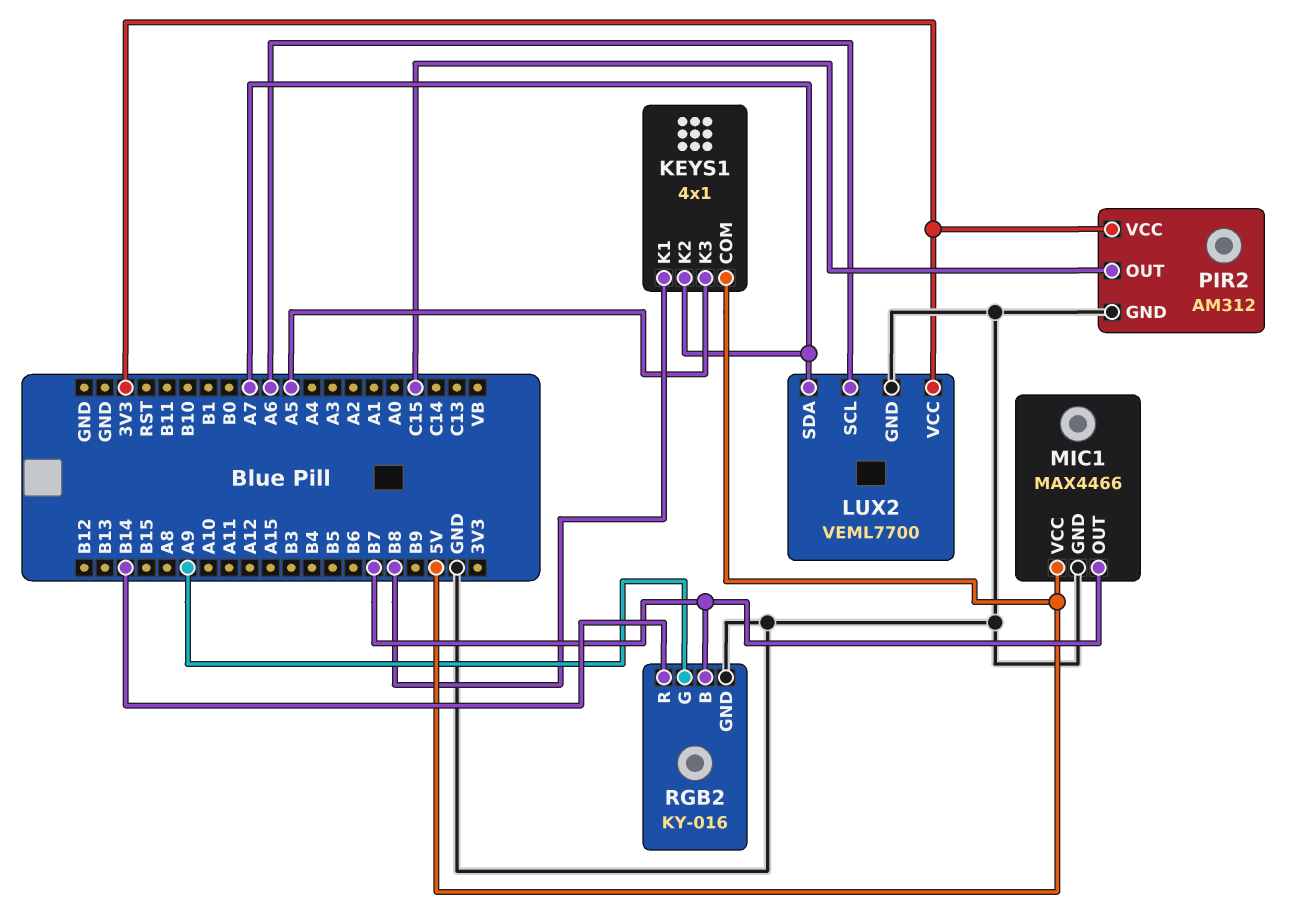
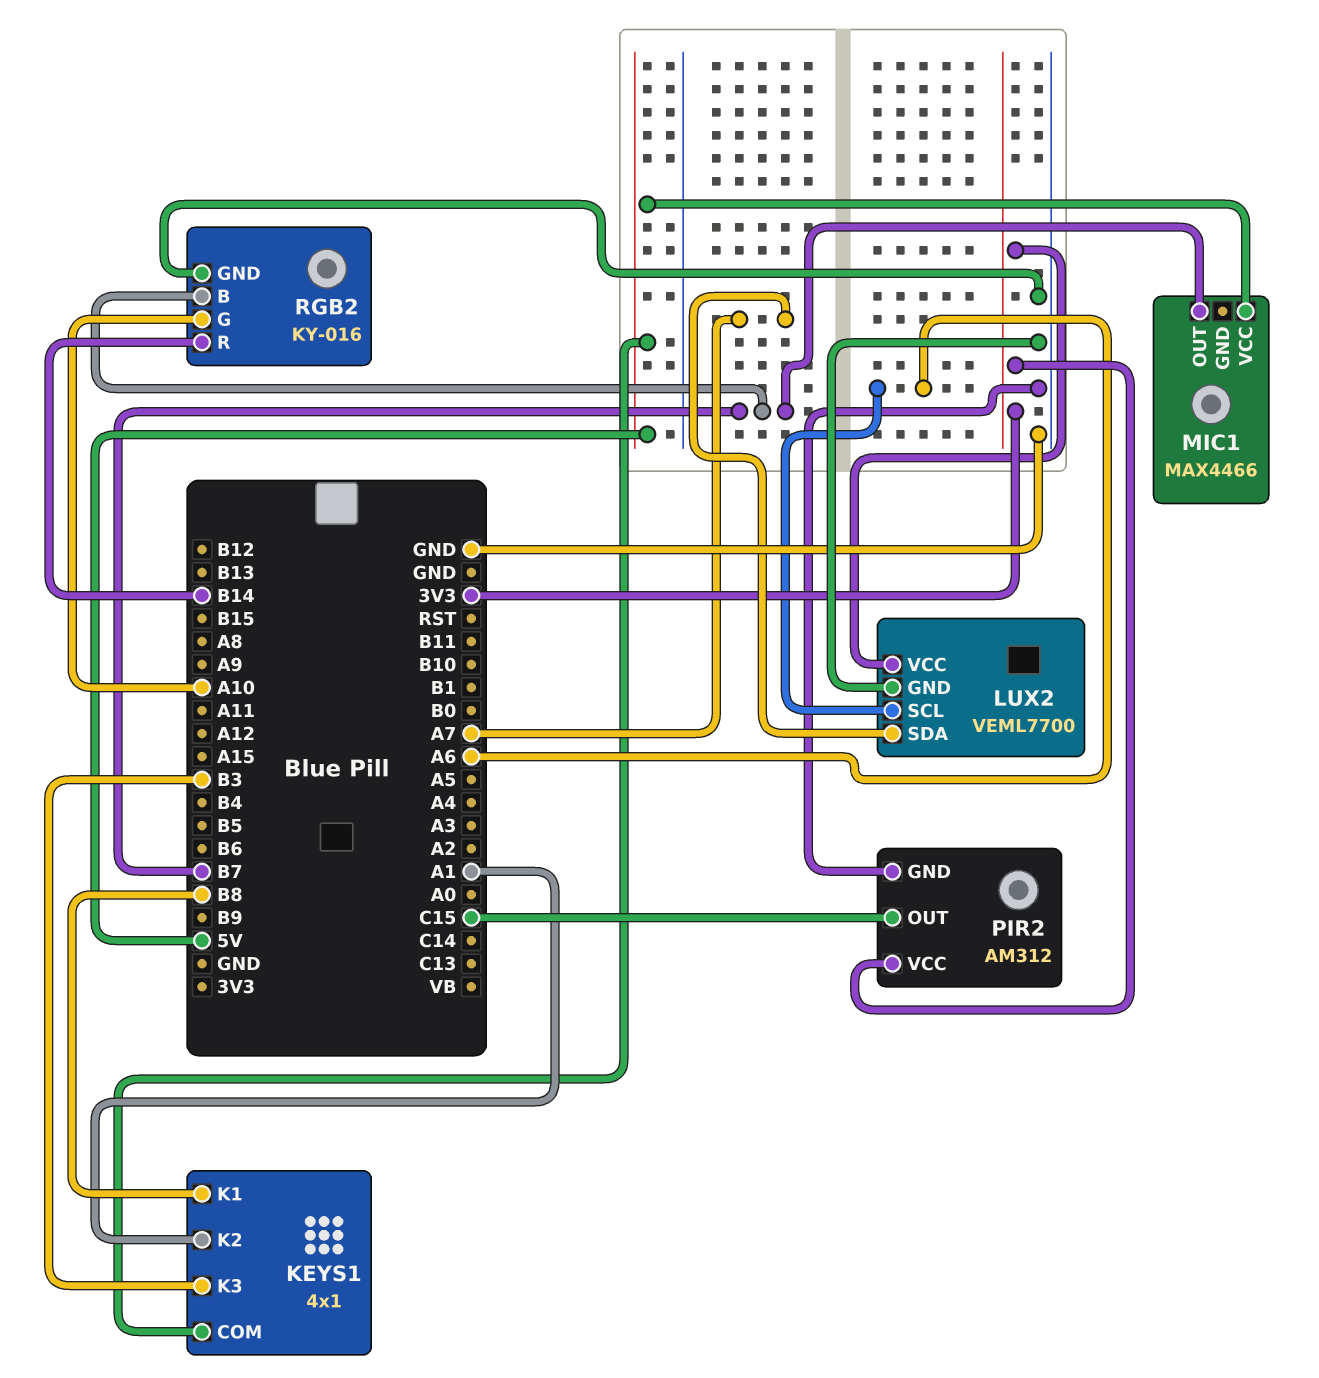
KEYS1 pin K2: A7 -> A1
KEYS1 pin K3: A5 -> B3
MIC1 pin GND: GND -> none
RGB2 pin G: A9 -> A10

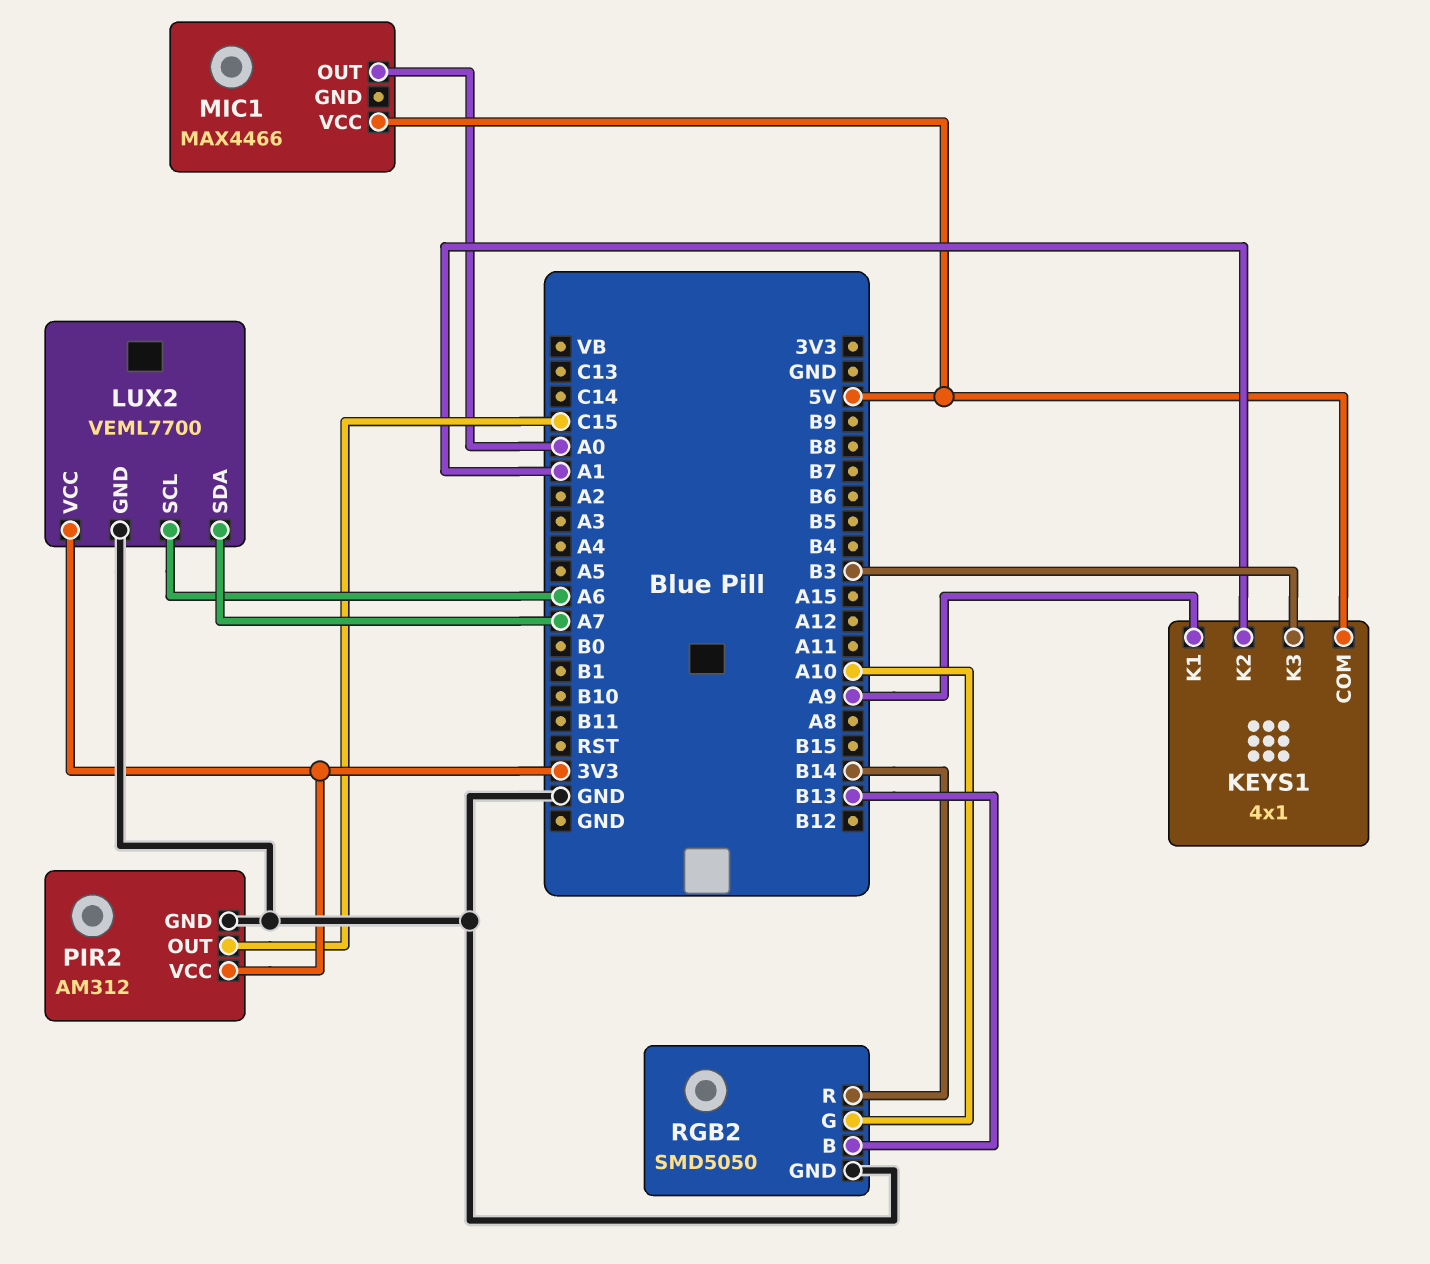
KEYS1 pin K1: B8 -> A9
MIC1 pin OUT: B7 -> A0
RGB2: KY-016 -> SMD5050
RGB2 pin B: B7 -> B13

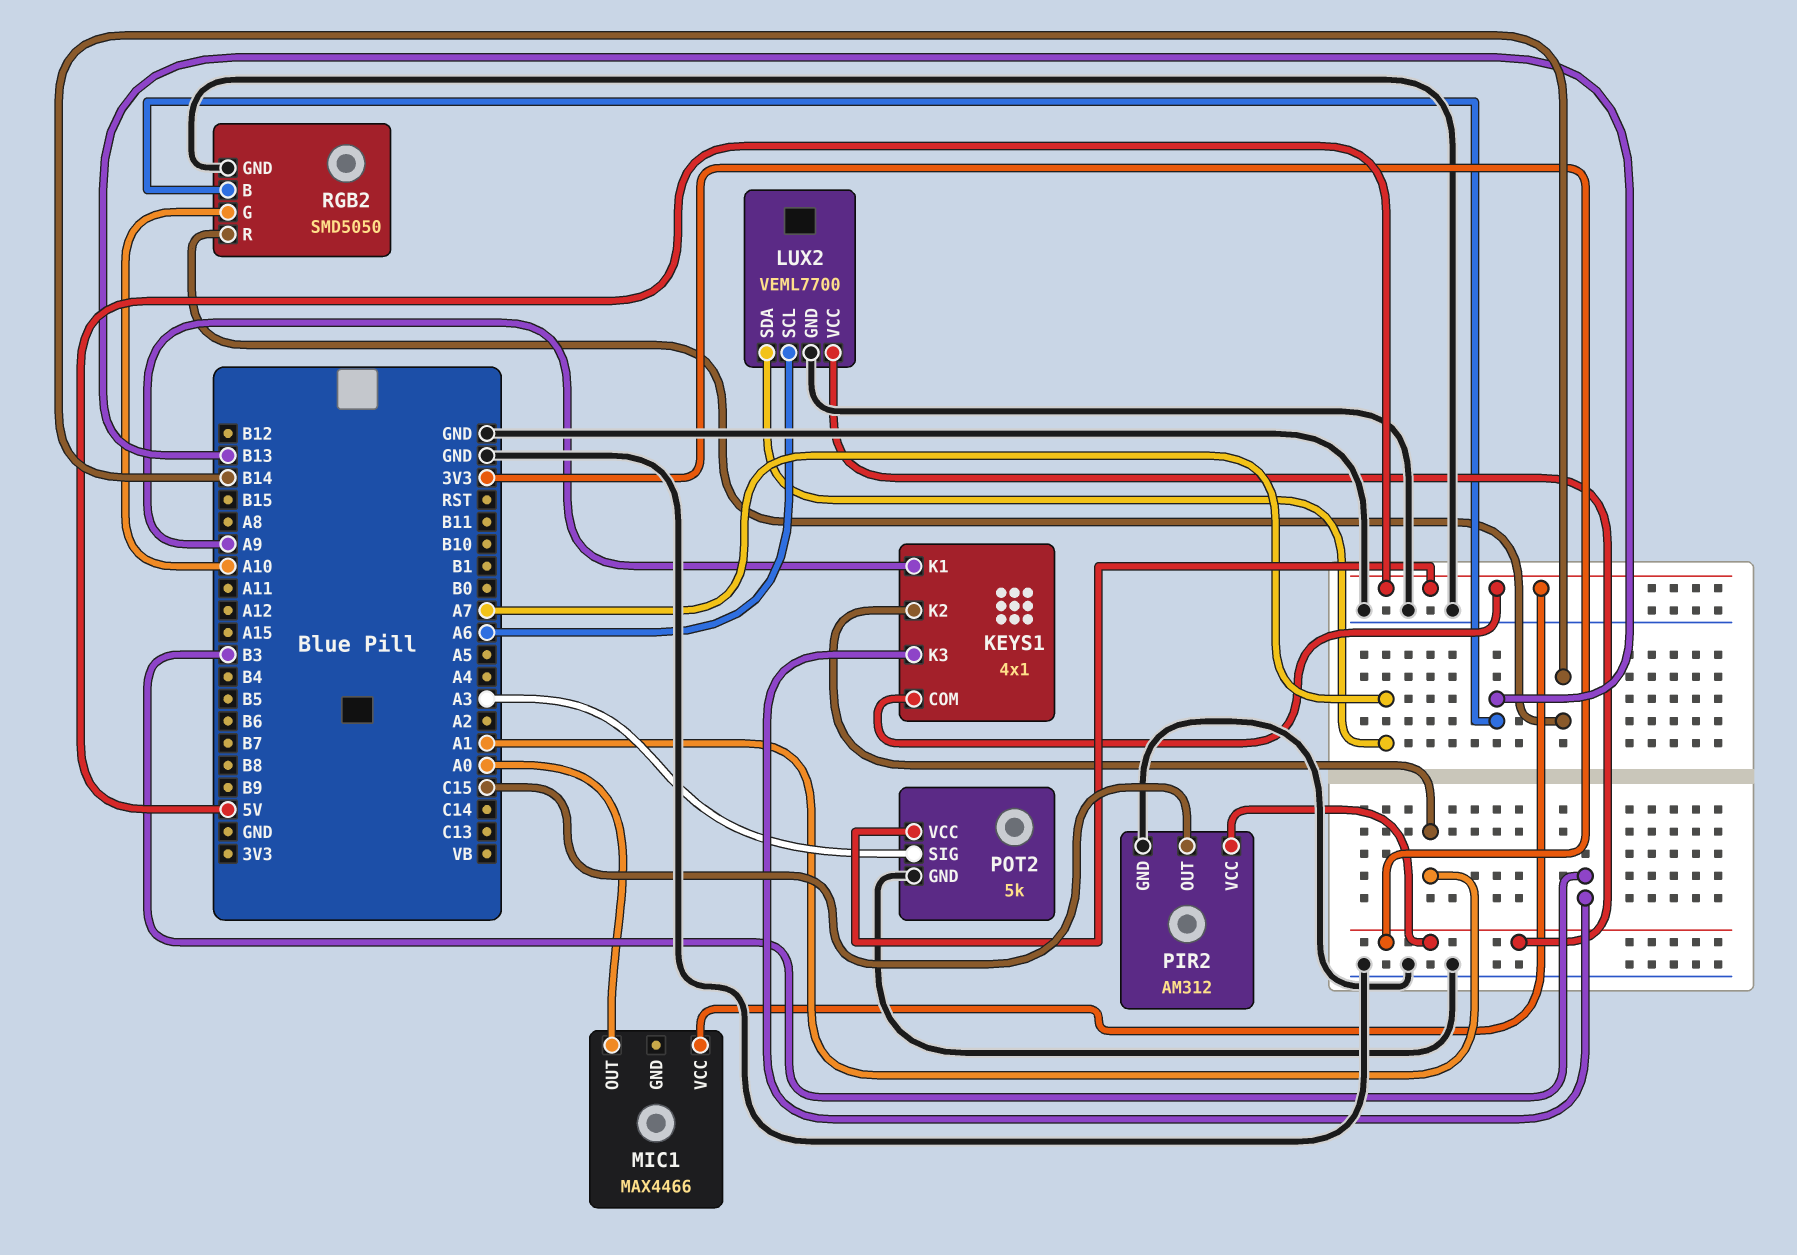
POT2: none -> 5k
POT2 pin GND: none -> GND
POT2 pin SIG: none -> A3
POT2 pin VCC: none -> 5V

